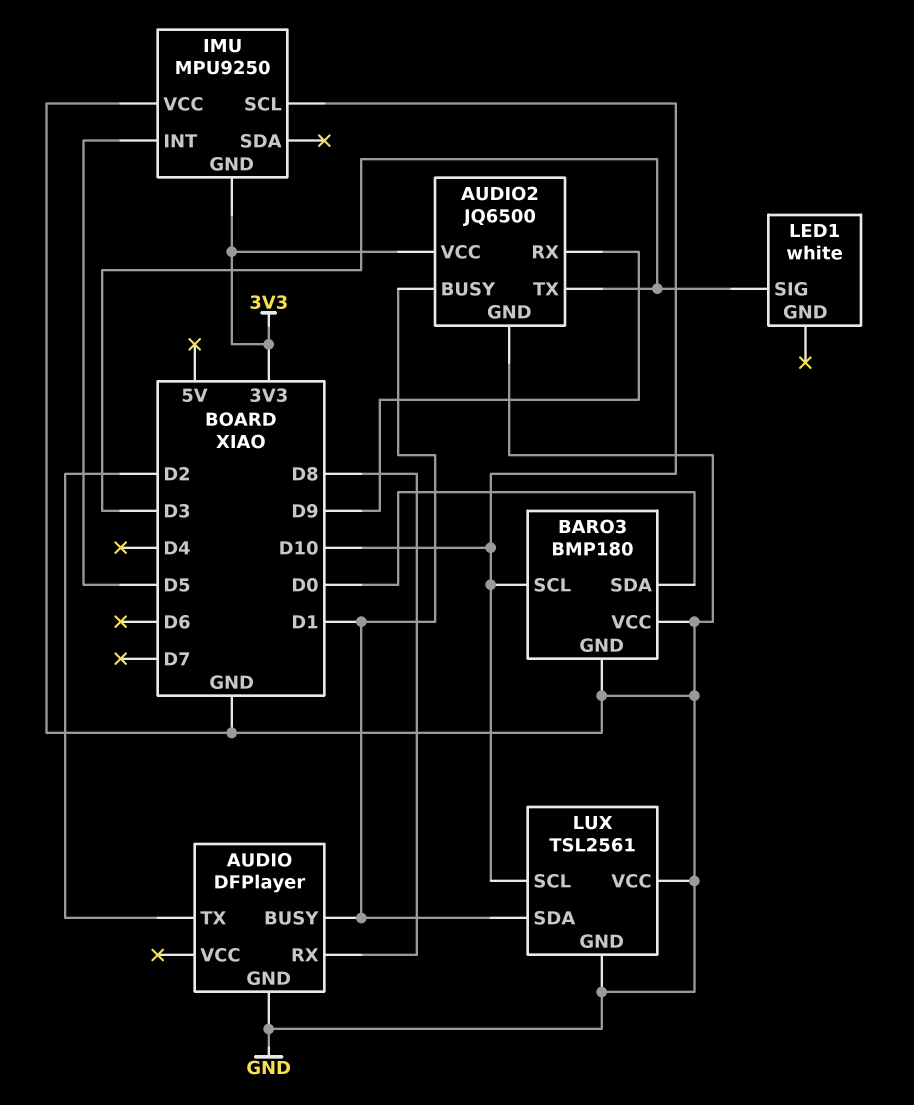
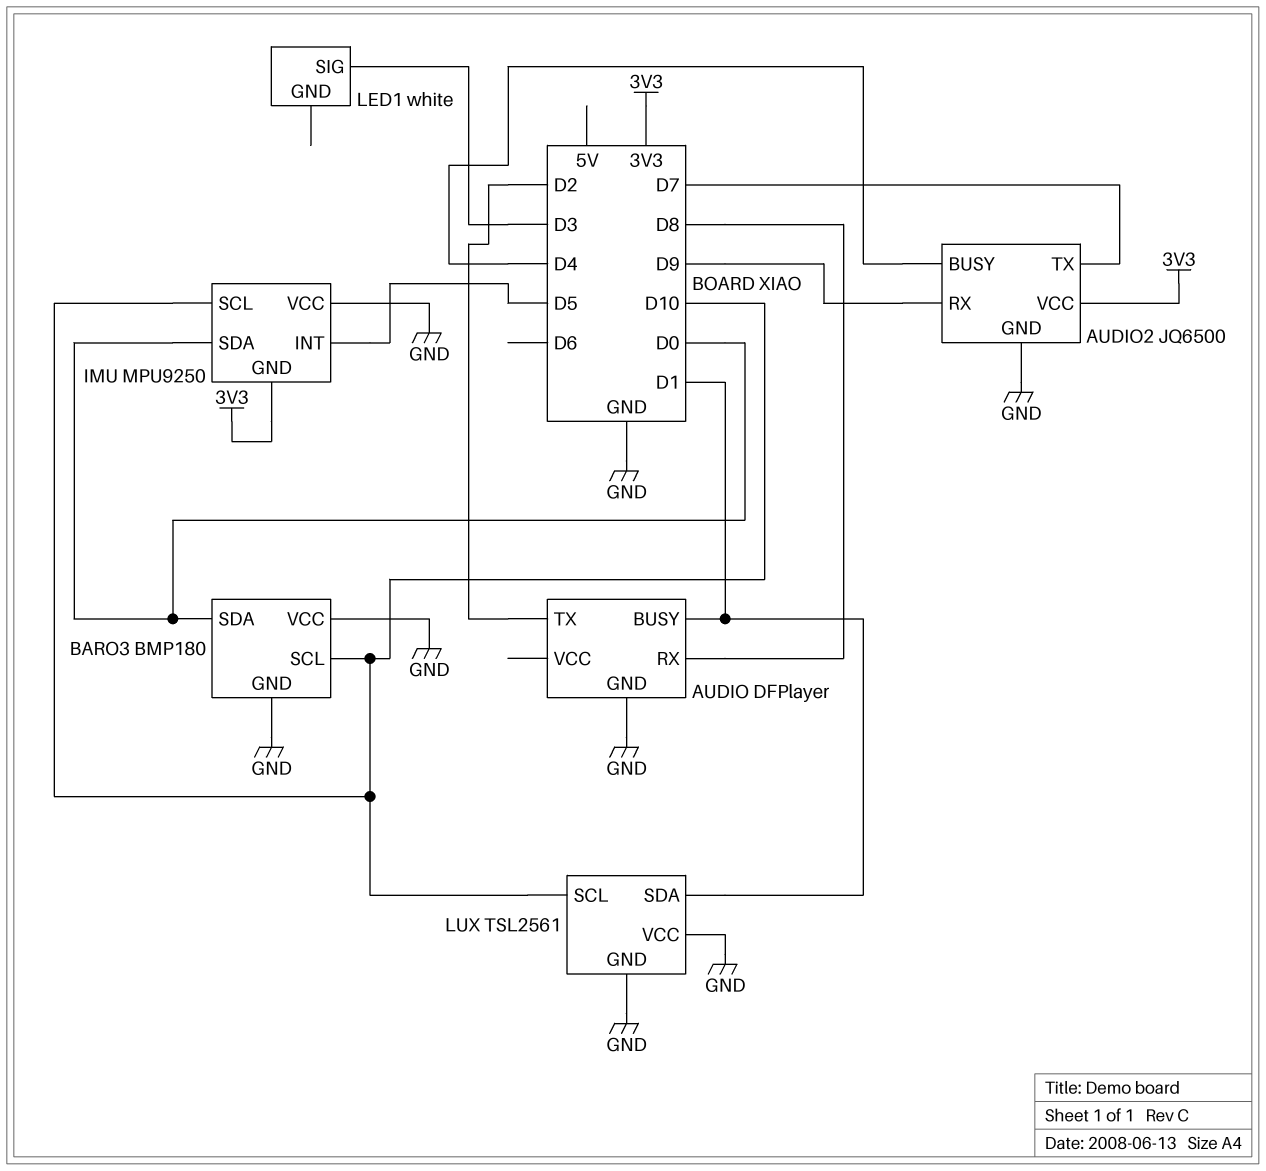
AUDIO2 pin BUSY: D1 -> D4
AUDIO2 pin TX: D3 -> D7
IMU pin SDA: none -> D0

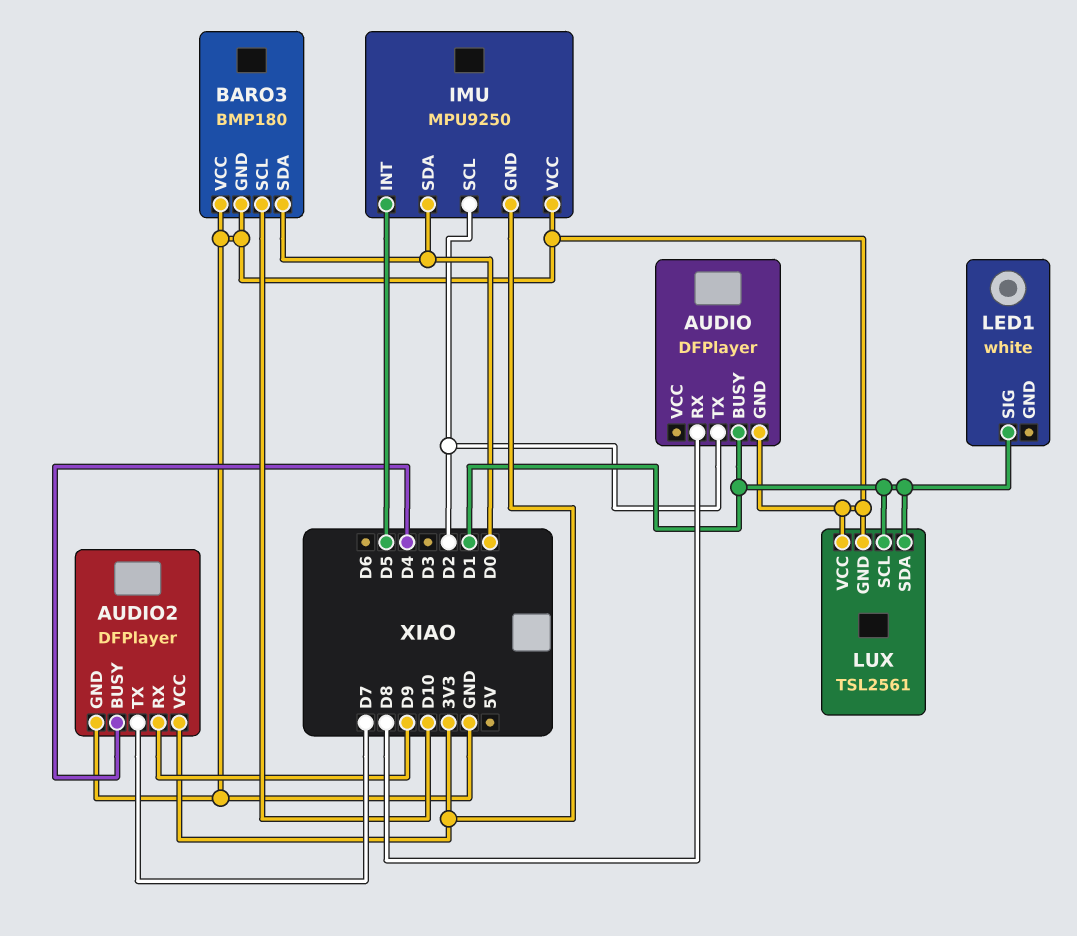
AUDIO2: JQ6500 -> DFPlayer
IMU pin SCL: D10 -> D2
LED1 pin SIG: D3 -> D1
LUX pin SCL: D10 -> D1

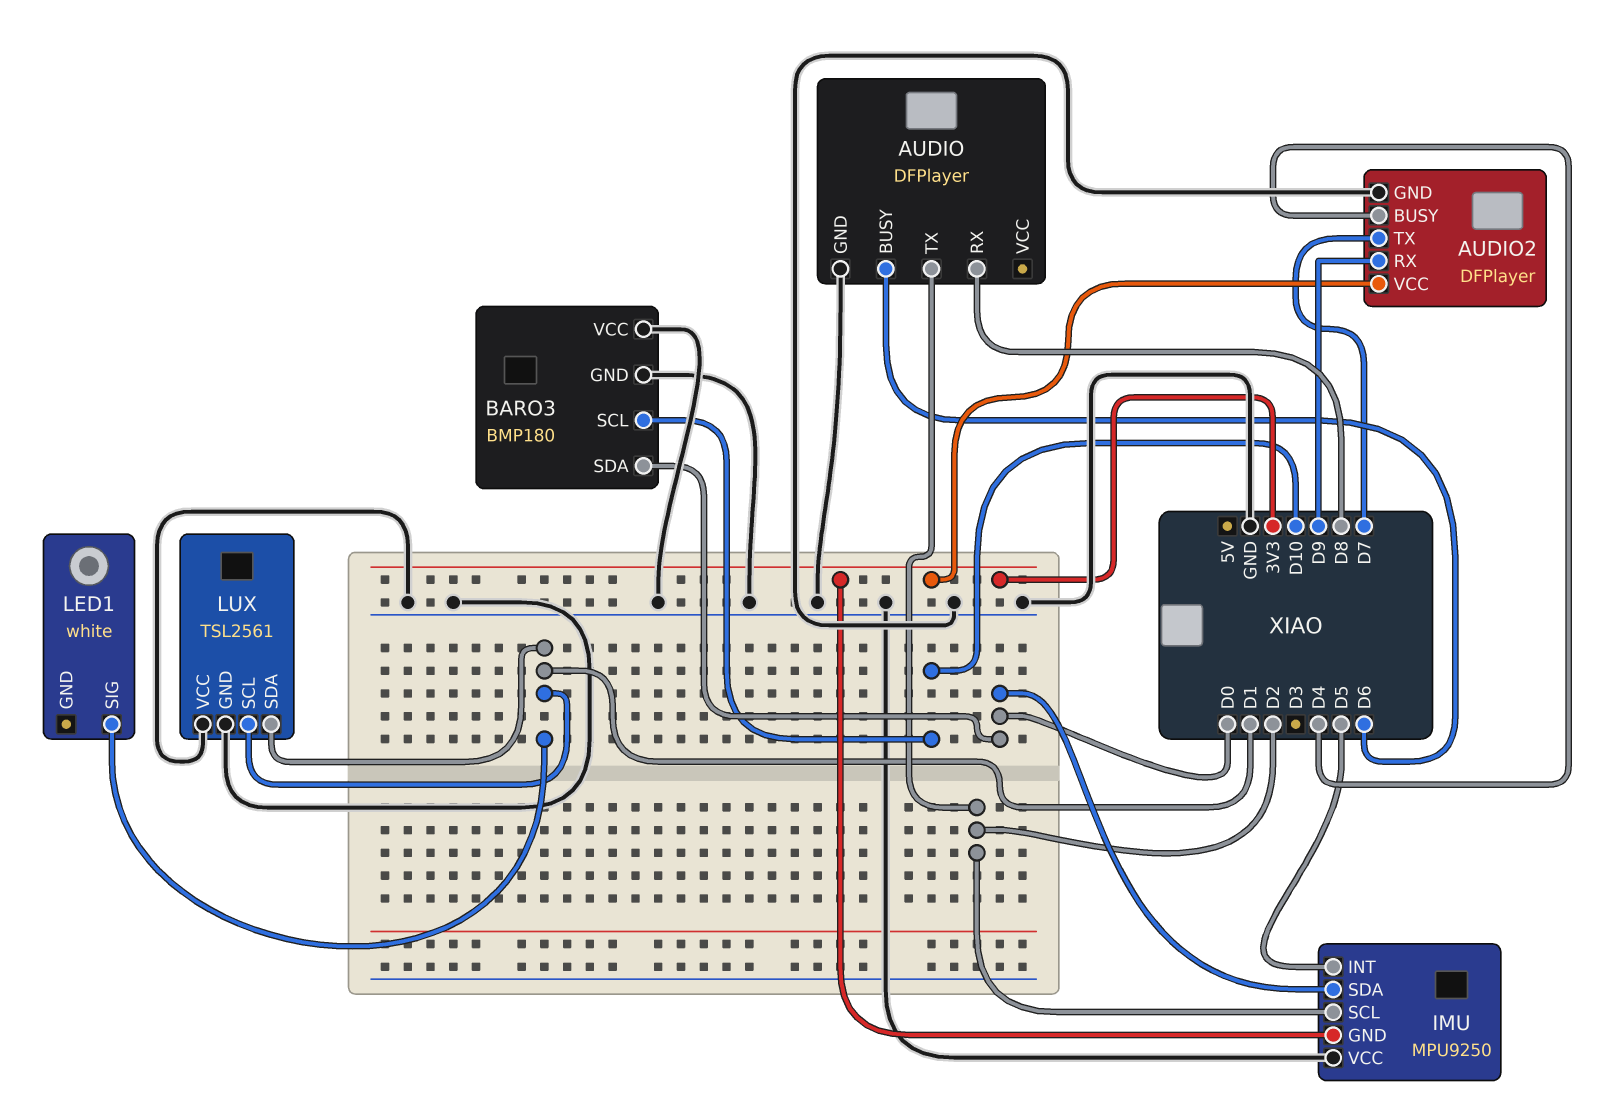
AUDIO pin BUSY: D1 -> D6

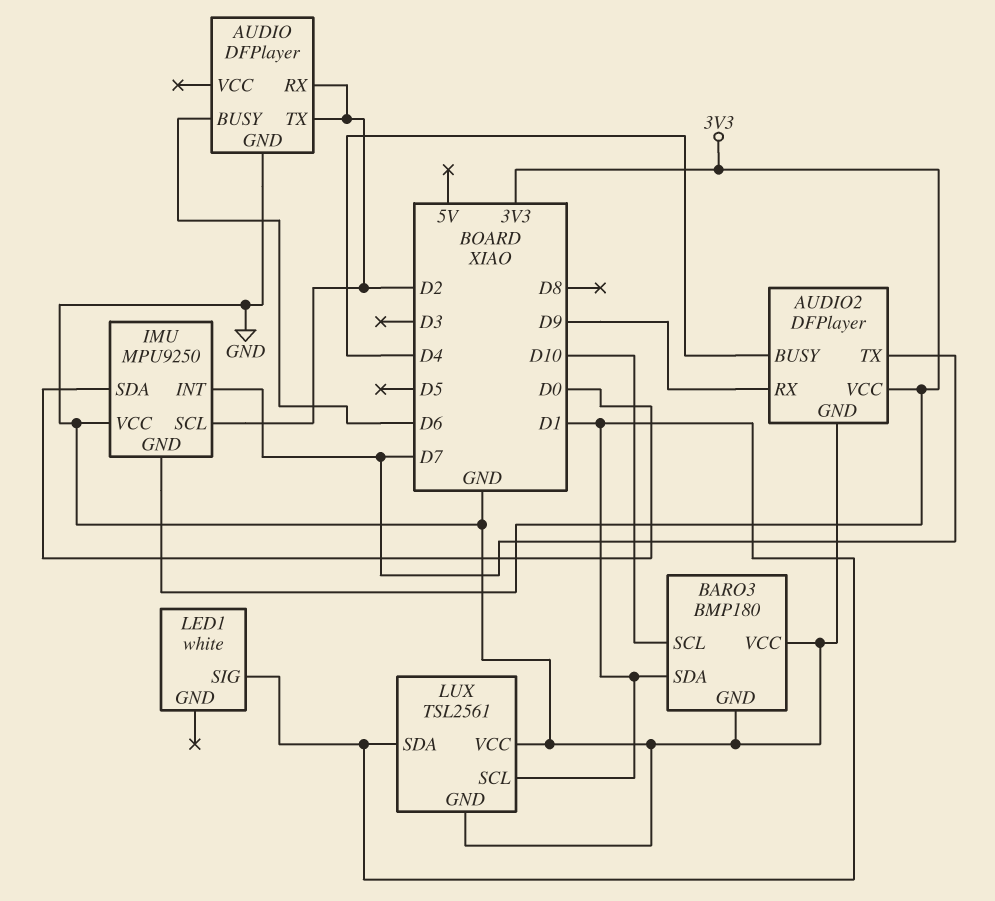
AUDIO pin RX: D8 -> D2
BARO3 pin SDA: D0 -> D1
IMU pin INT: D5 -> D7

